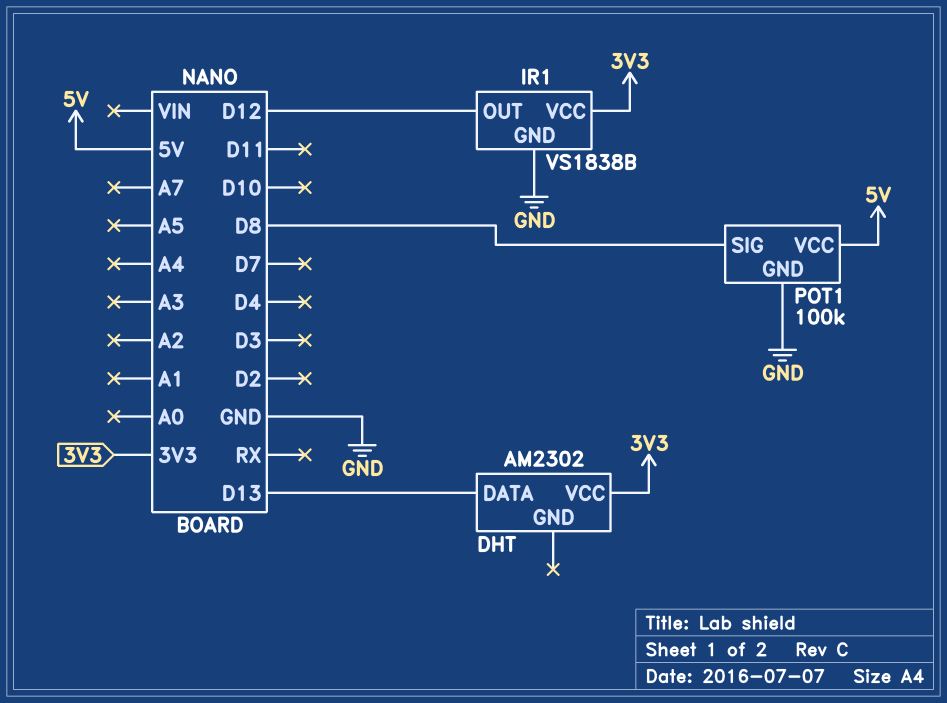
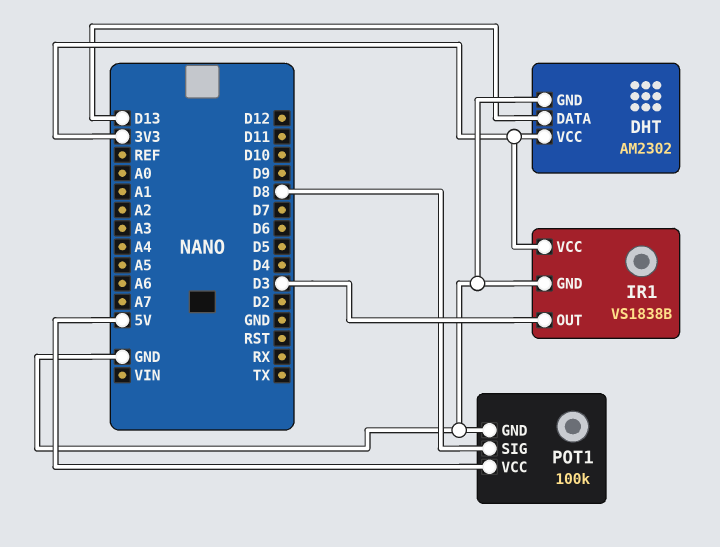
DHT pin GND: none -> GND
IR1 pin OUT: D12 -> D3

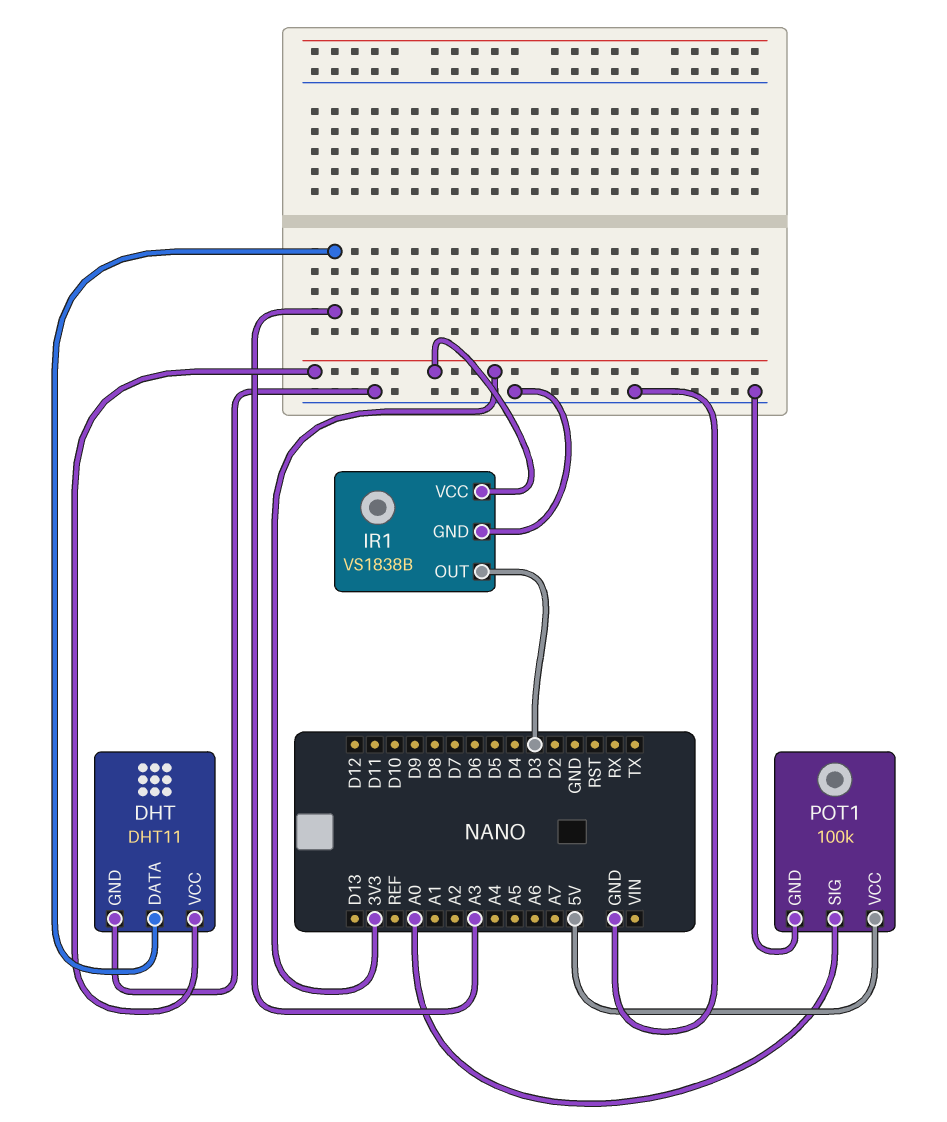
DHT: AM2302 -> DHT11
DHT pin DATA: D13 -> A3
POT1 pin SIG: D8 -> A0

